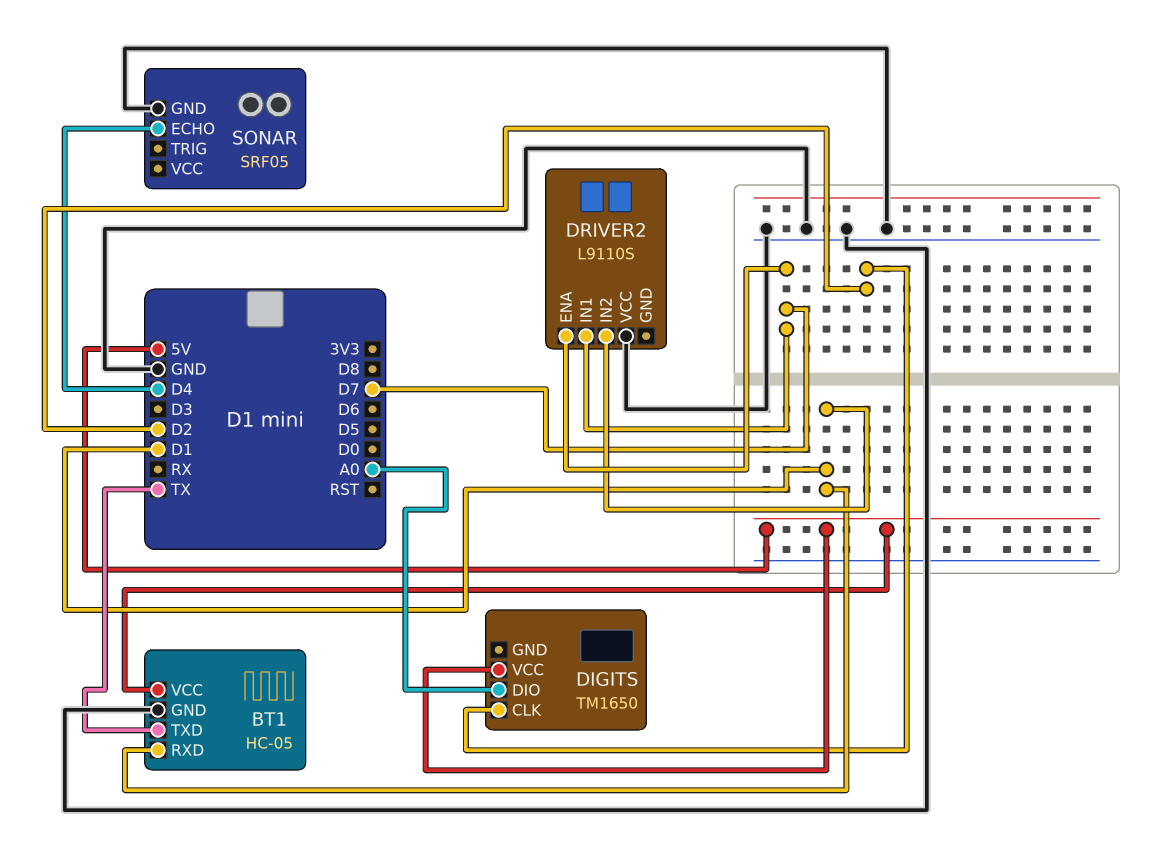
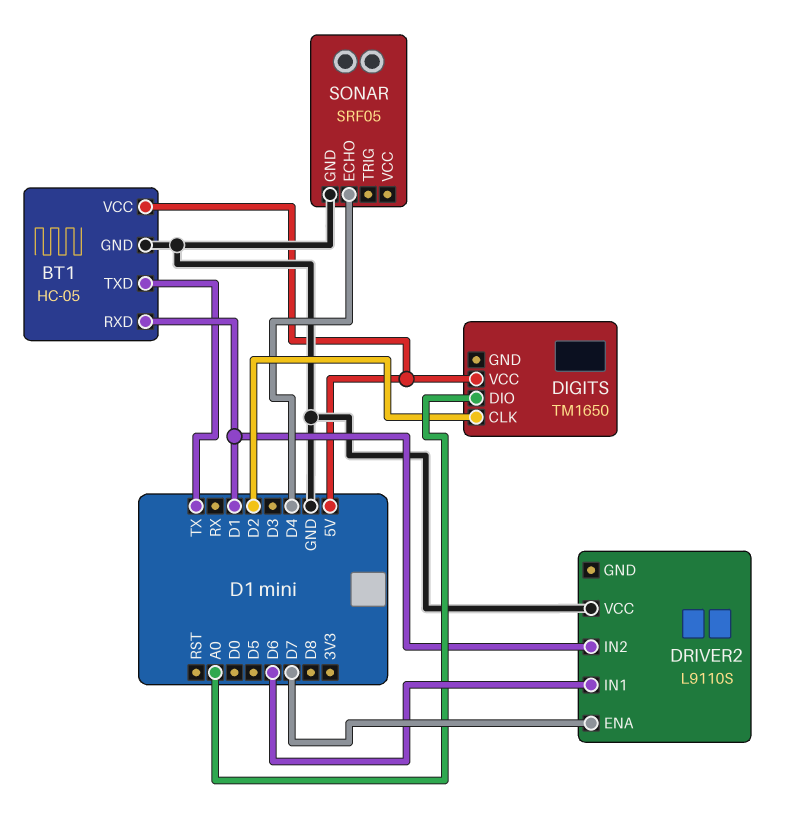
DRIVER2 pin IN1: D7 -> D6

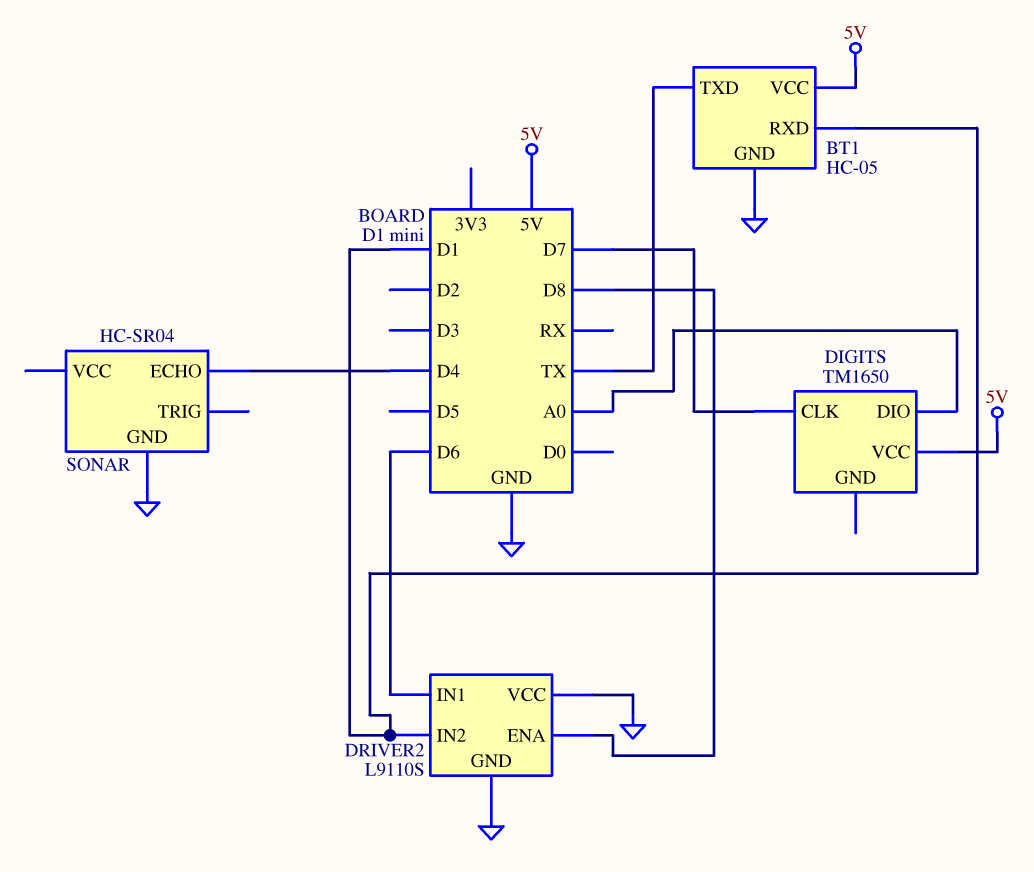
DIGITS pin CLK: D2 -> D7
DRIVER2 pin ENA: D7 -> D8
DRIVER2 pin GND: none -> GND
SONAR: SRF05 -> HC-SR04

